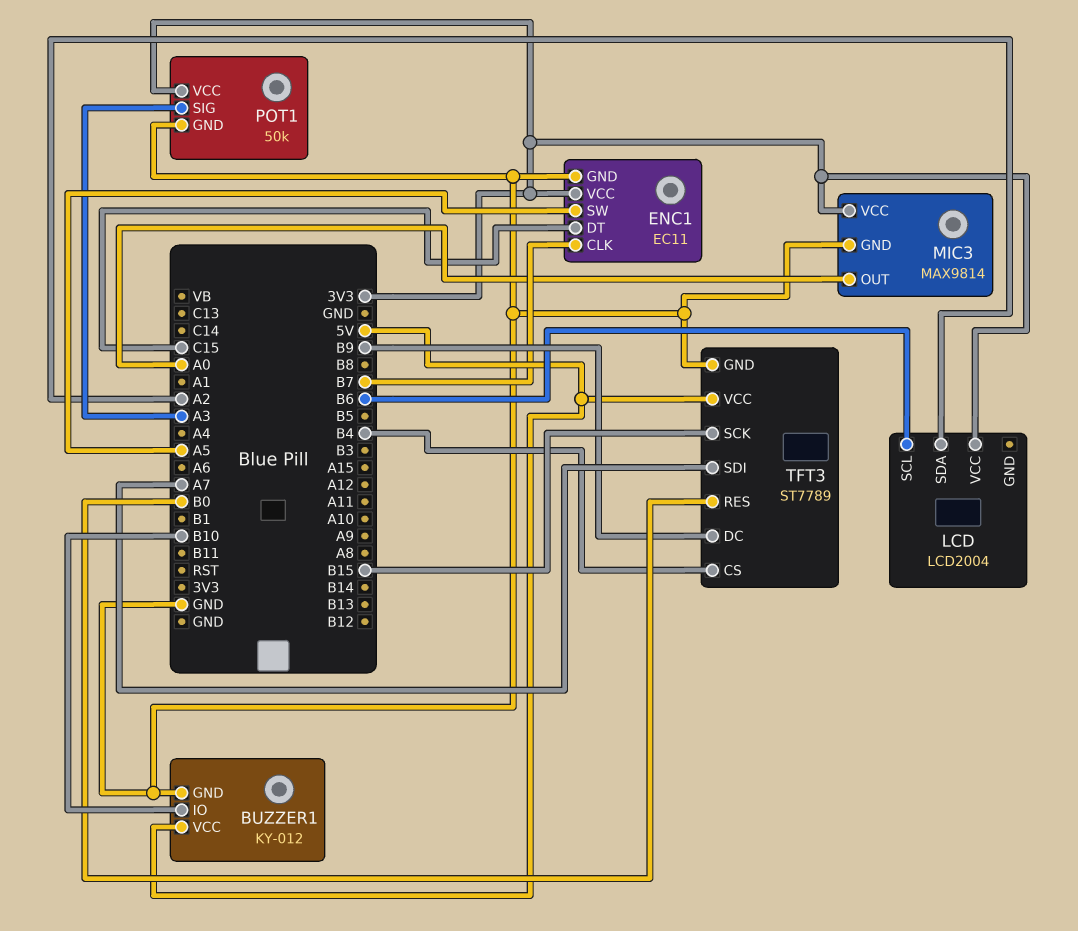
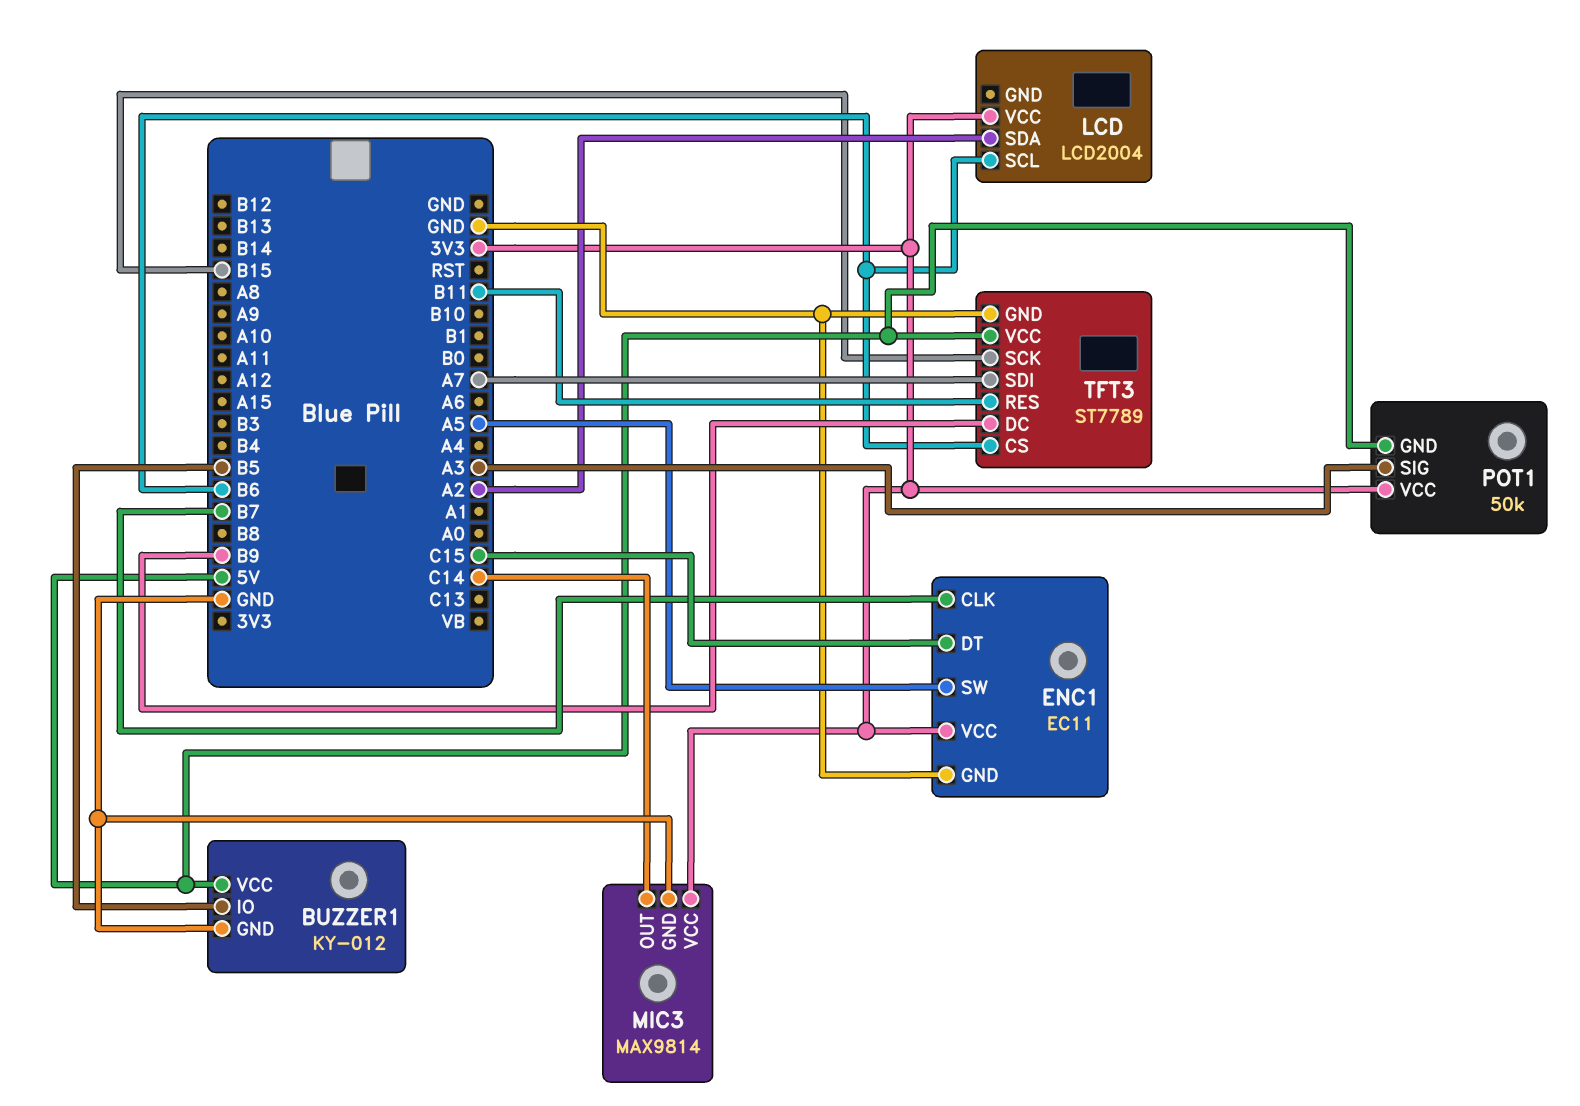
BUZZER1 pin IO: B10 -> B5
MIC3 pin OUT: A0 -> C14
POT1 pin GND: GND -> 5V
TFT3 pin CS: B4 -> B6
TFT3 pin RES: B0 -> B11

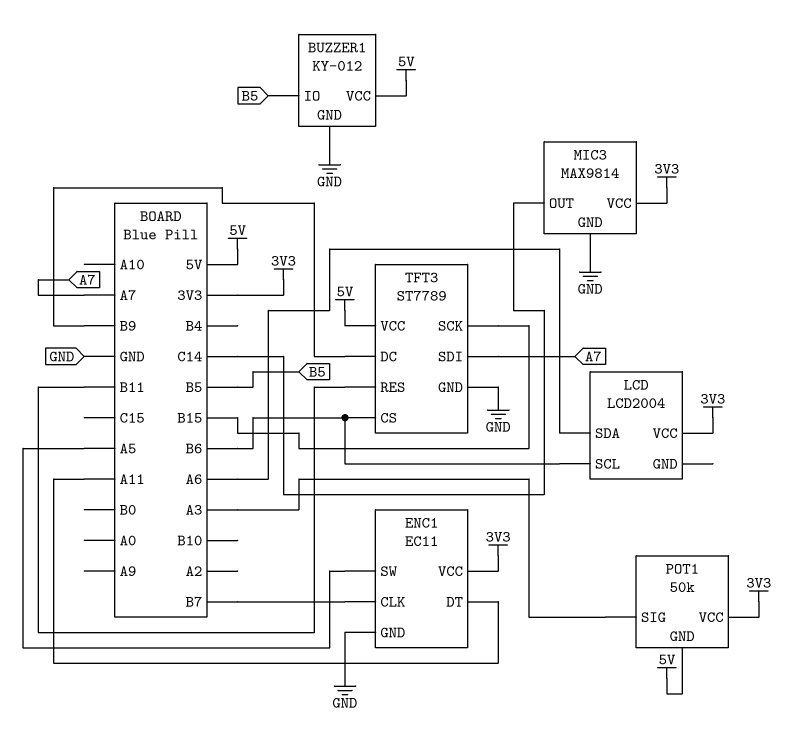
ENC1 pin DT: C15 -> A11
LCD pin SDA: A2 -> A6

